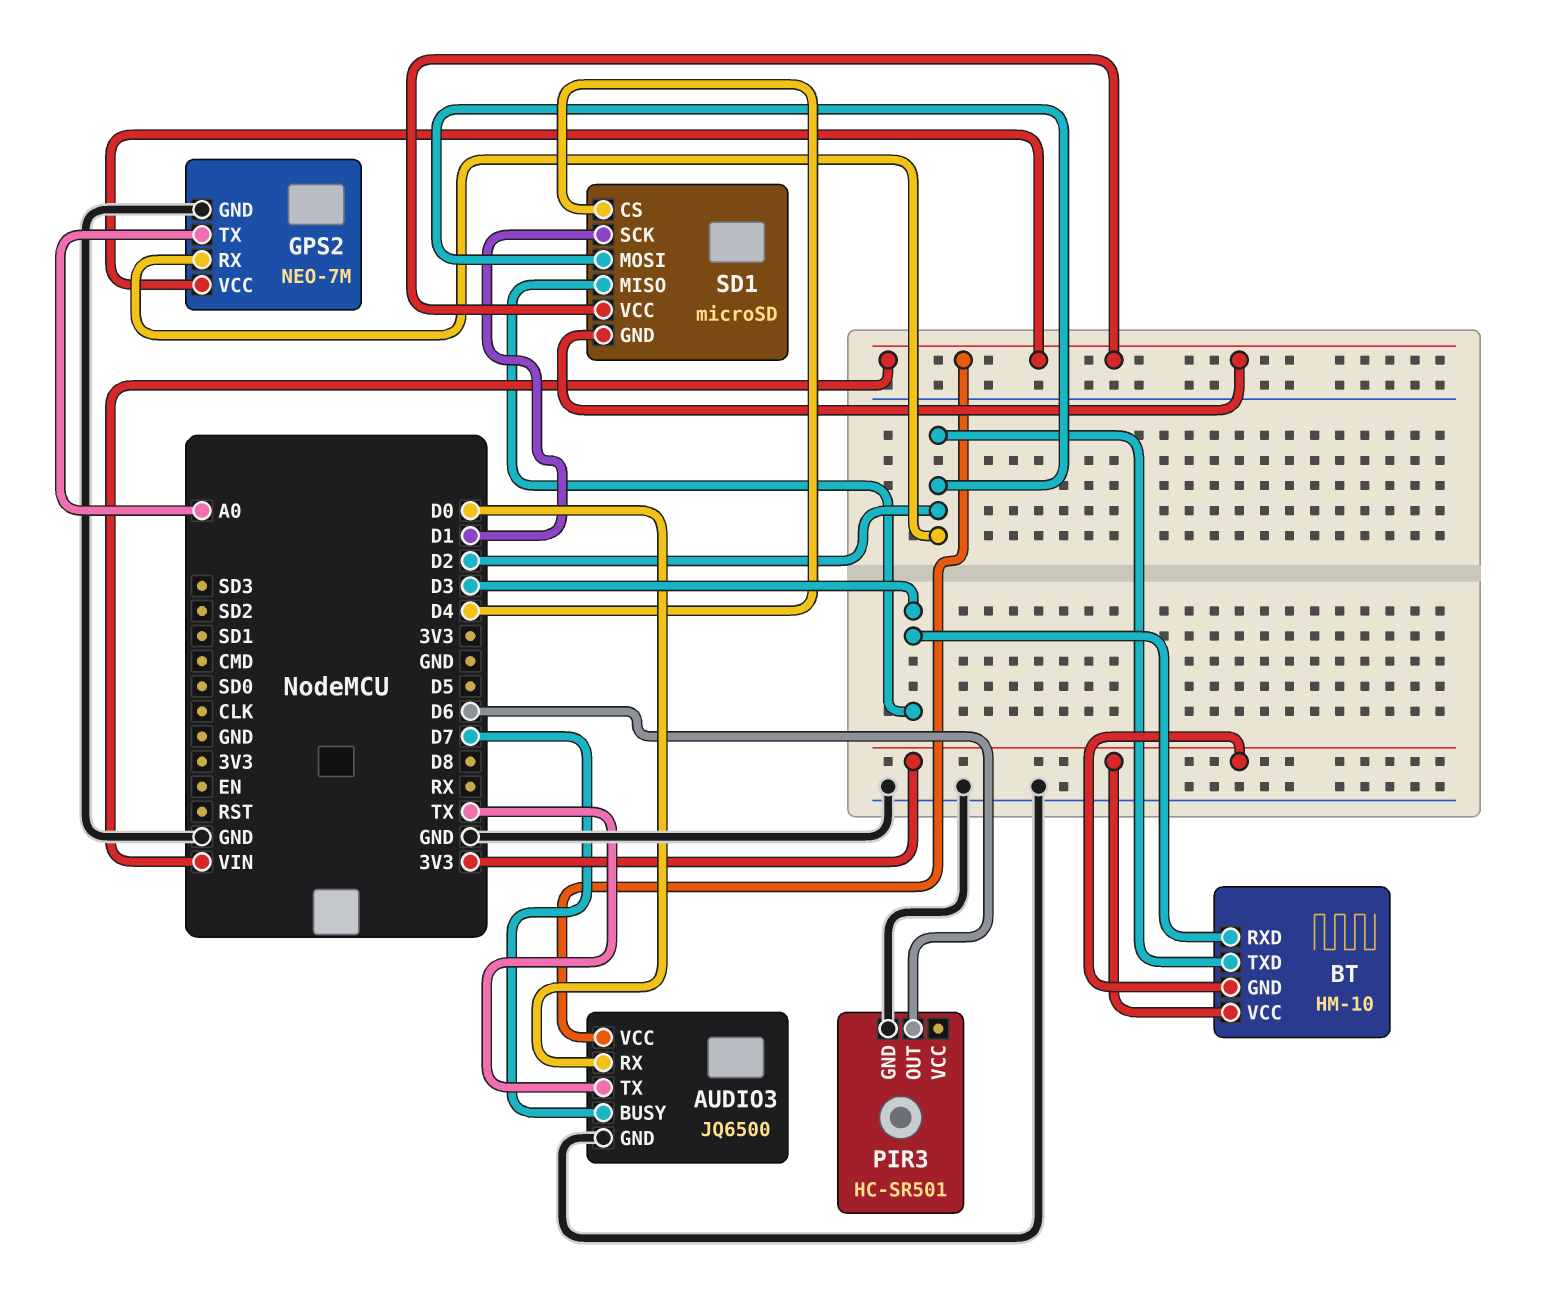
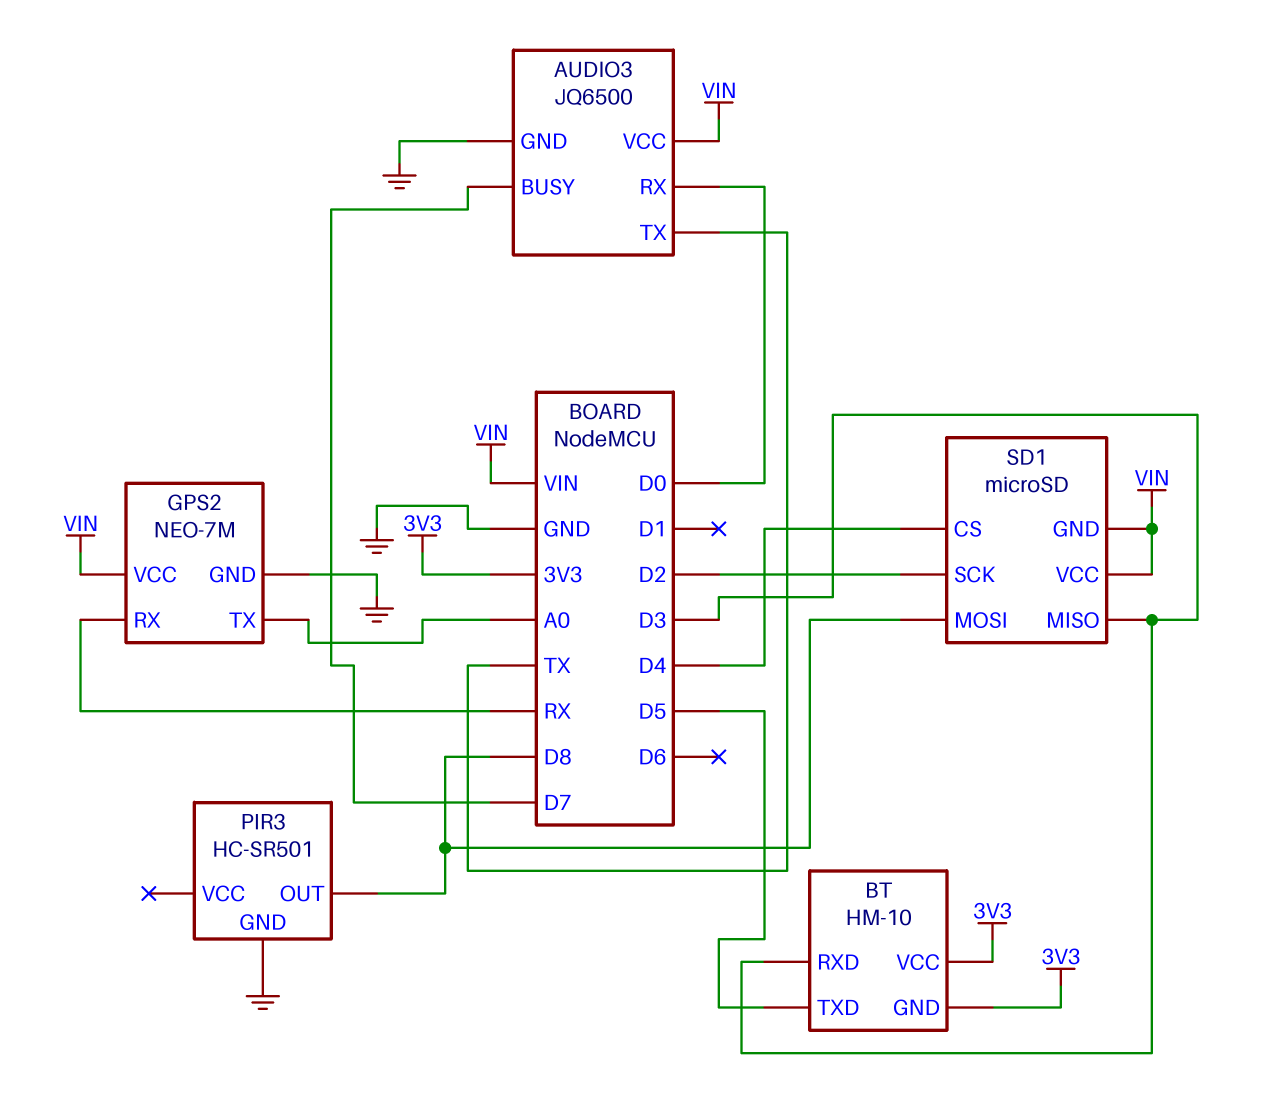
BT pin TXD: D2 -> D5
GPS2 pin RX: D2 -> RX
PIR3 pin OUT: D6 -> D8
SD1 pin MOSI: D2 -> D8
SD1 pin SCK: D1 -> D2

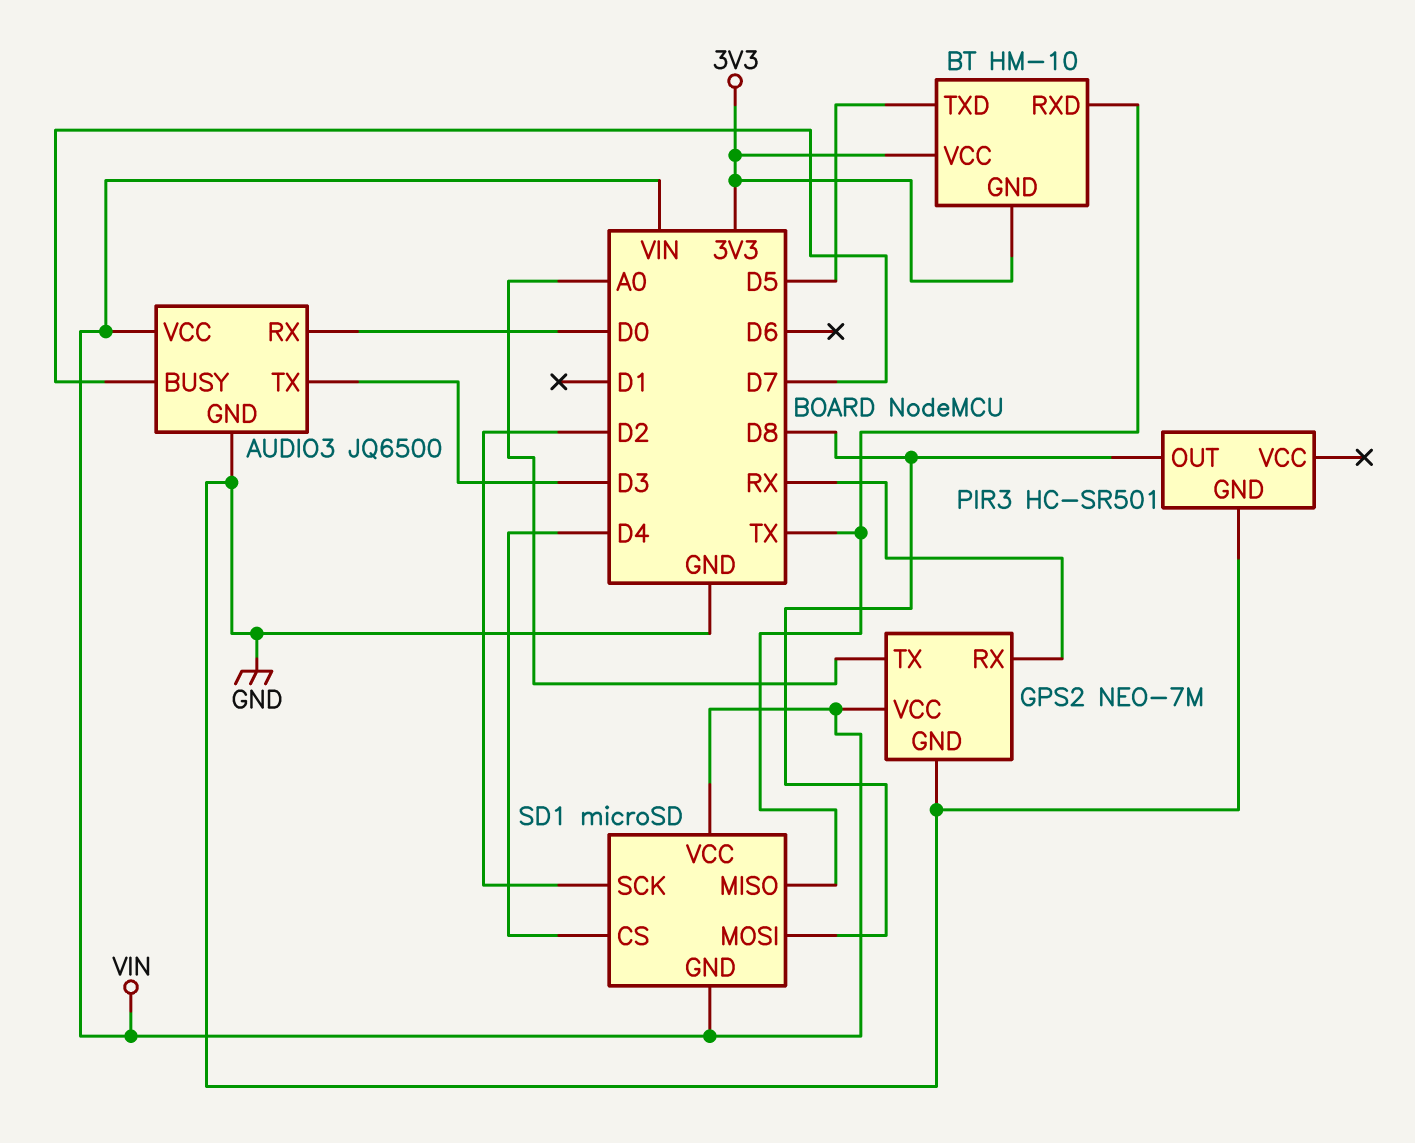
AUDIO3 pin TX: TX -> D3
BT pin RXD: D3 -> TX
SD1 pin MISO: D3 -> TX

